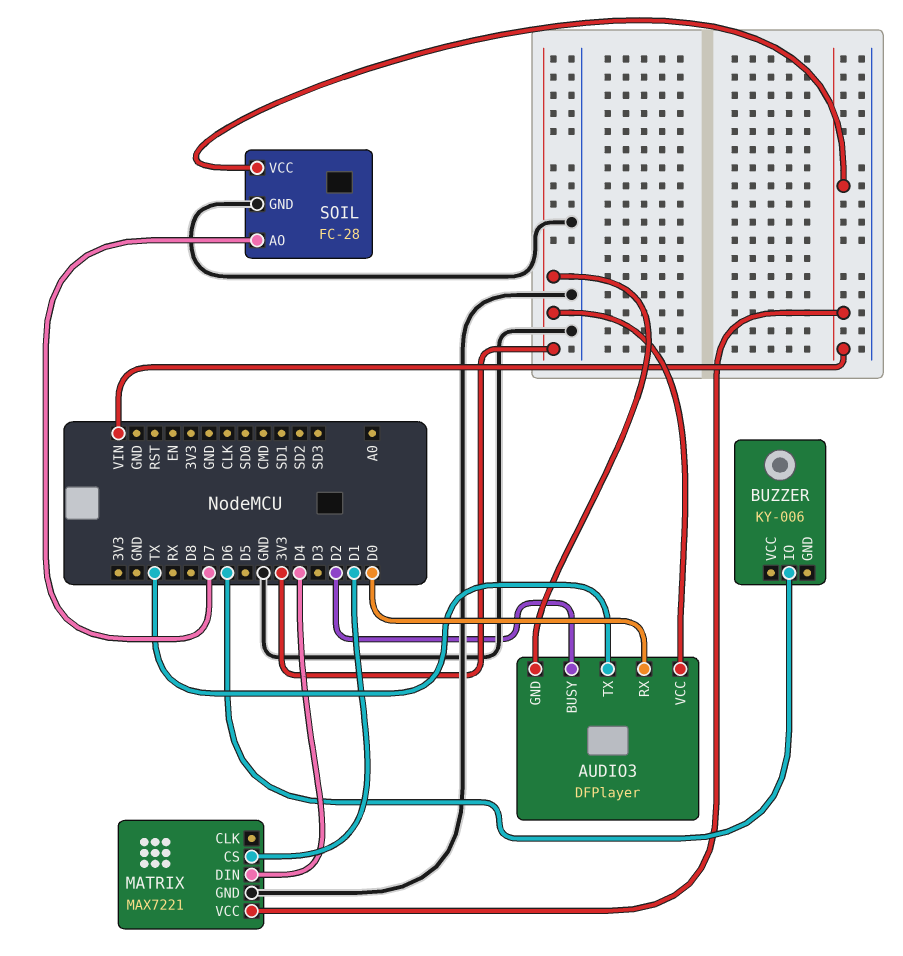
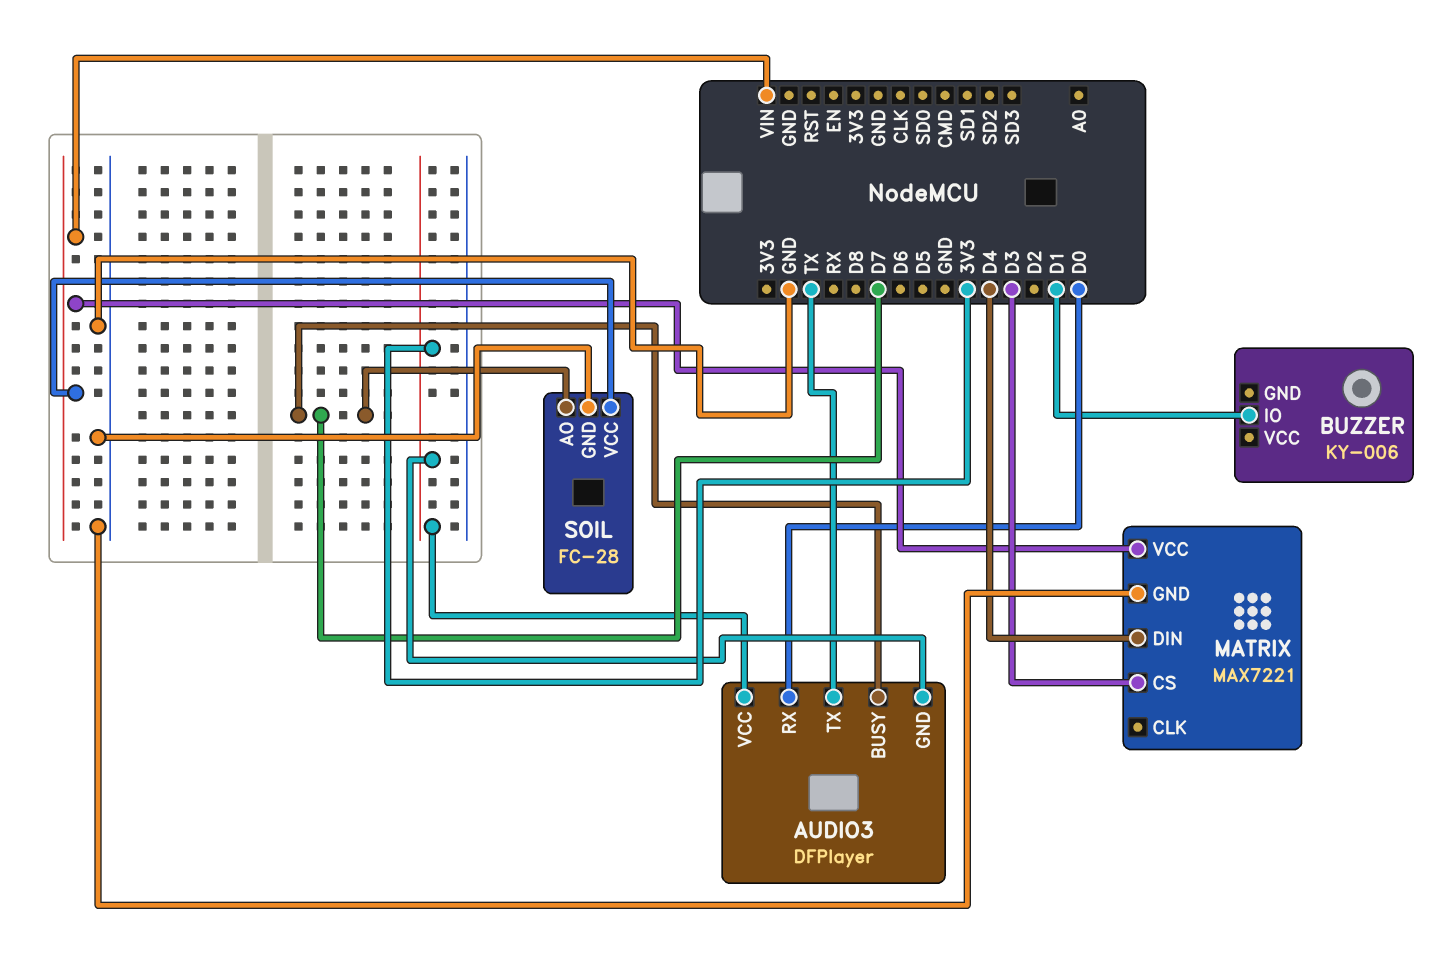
AUDIO3 pin BUSY: D2 -> D7
BUZZER pin IO: D6 -> D1
MATRIX pin CS: D1 -> D3

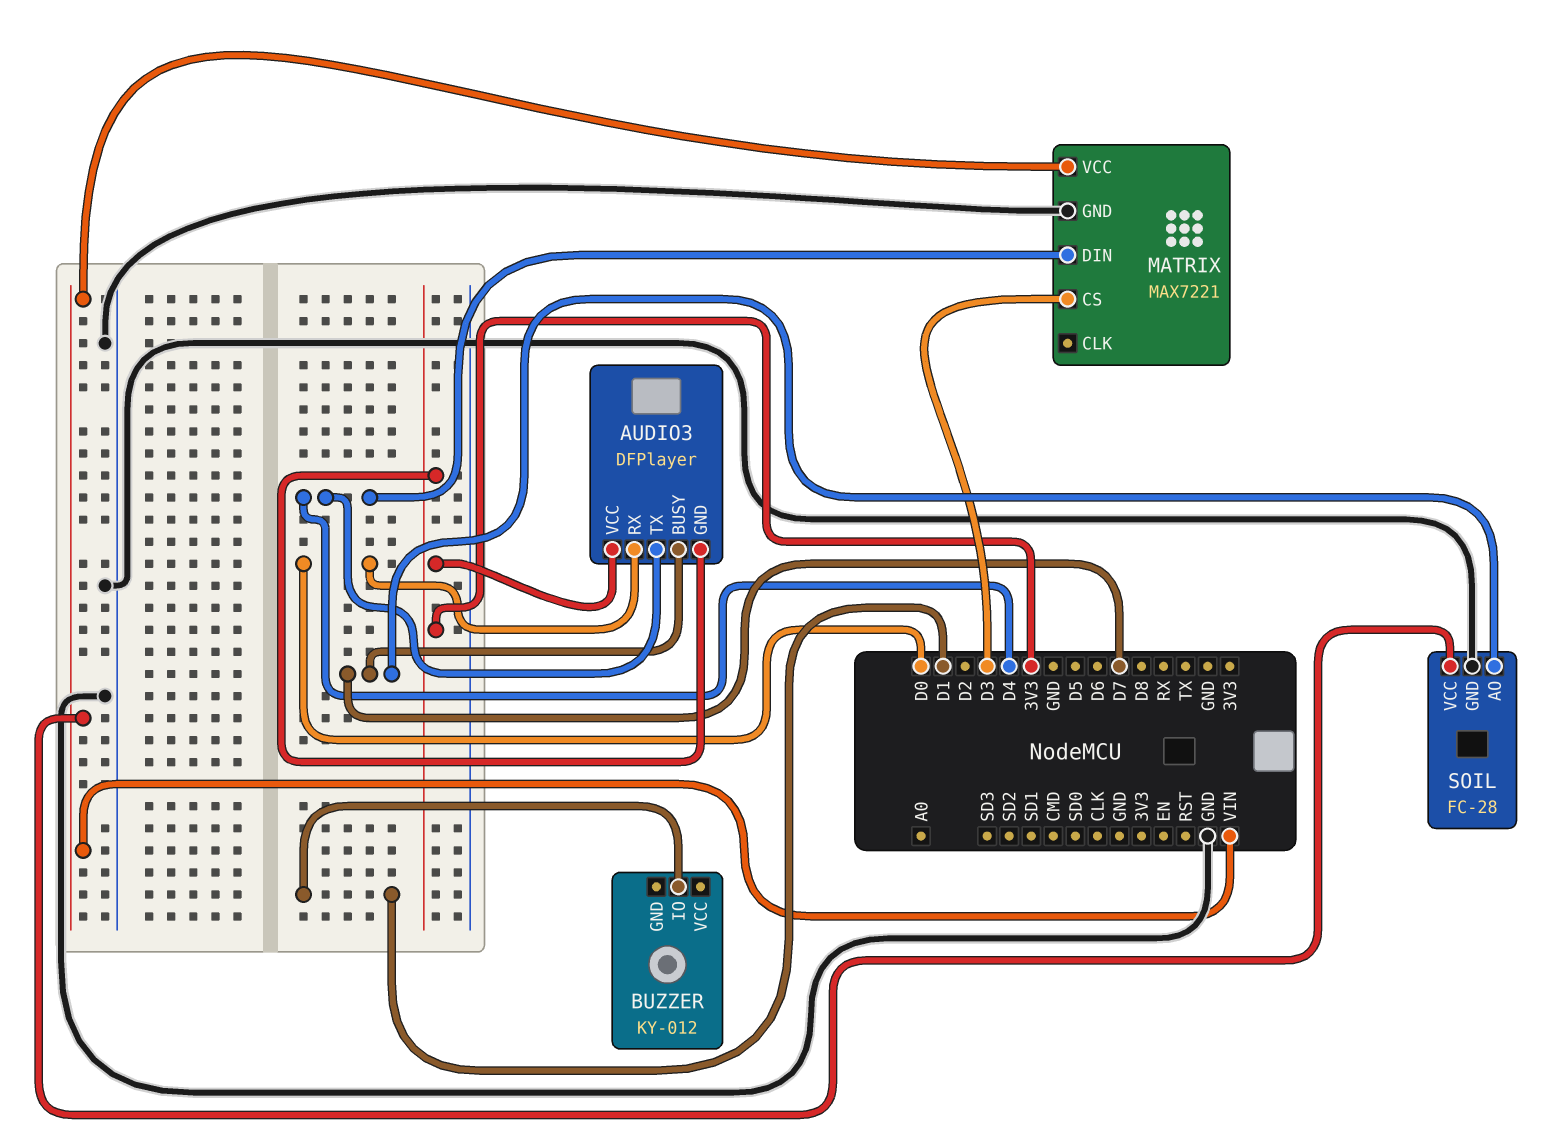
AUDIO3 pin TX: TX -> D4
BUZZER: KY-006 -> KY-012

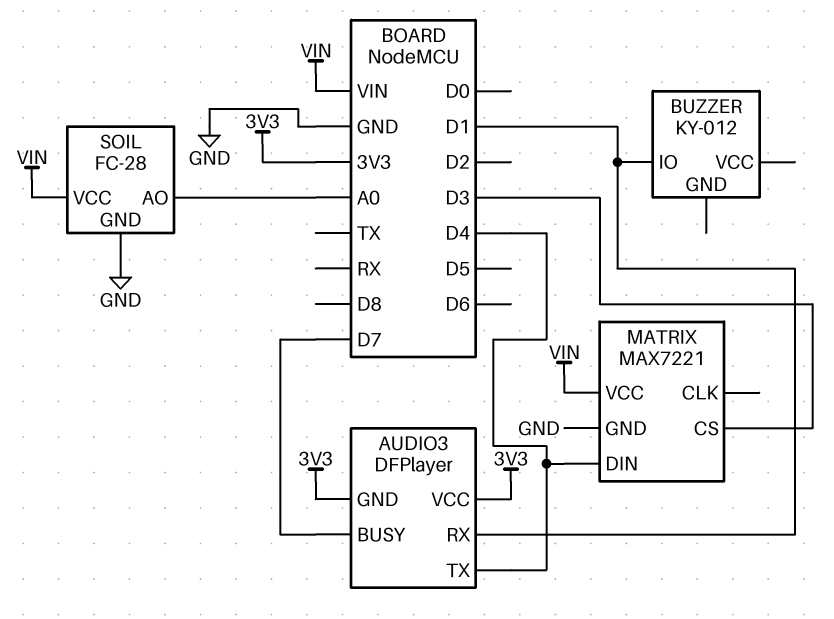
AUDIO3 pin RX: D0 -> D1
SOIL pin AO: D7 -> A0

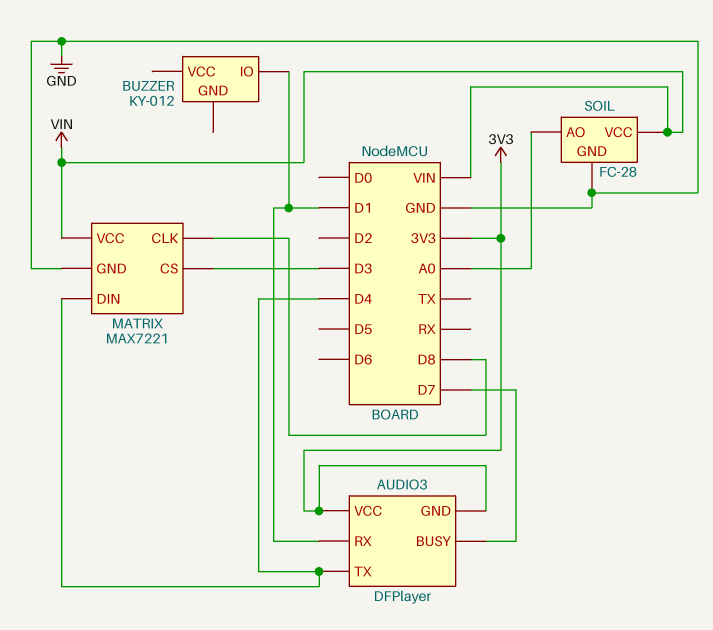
MATRIX pin CLK: none -> D8

